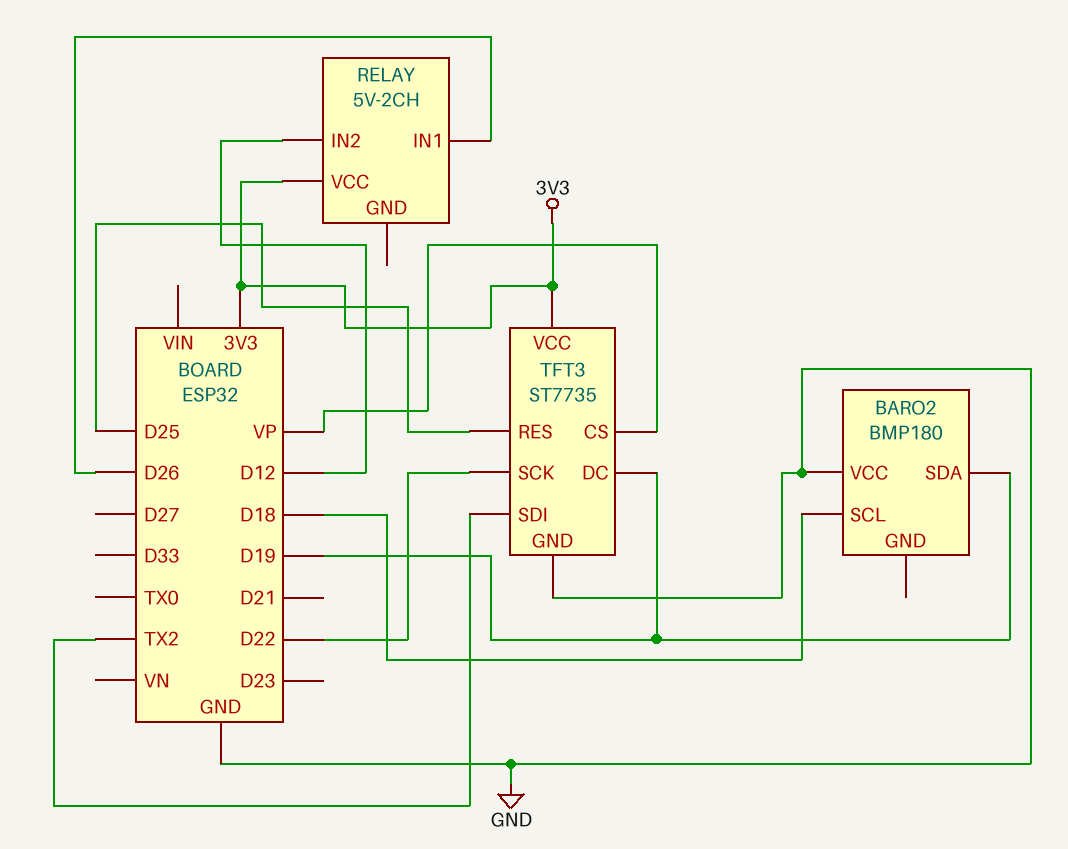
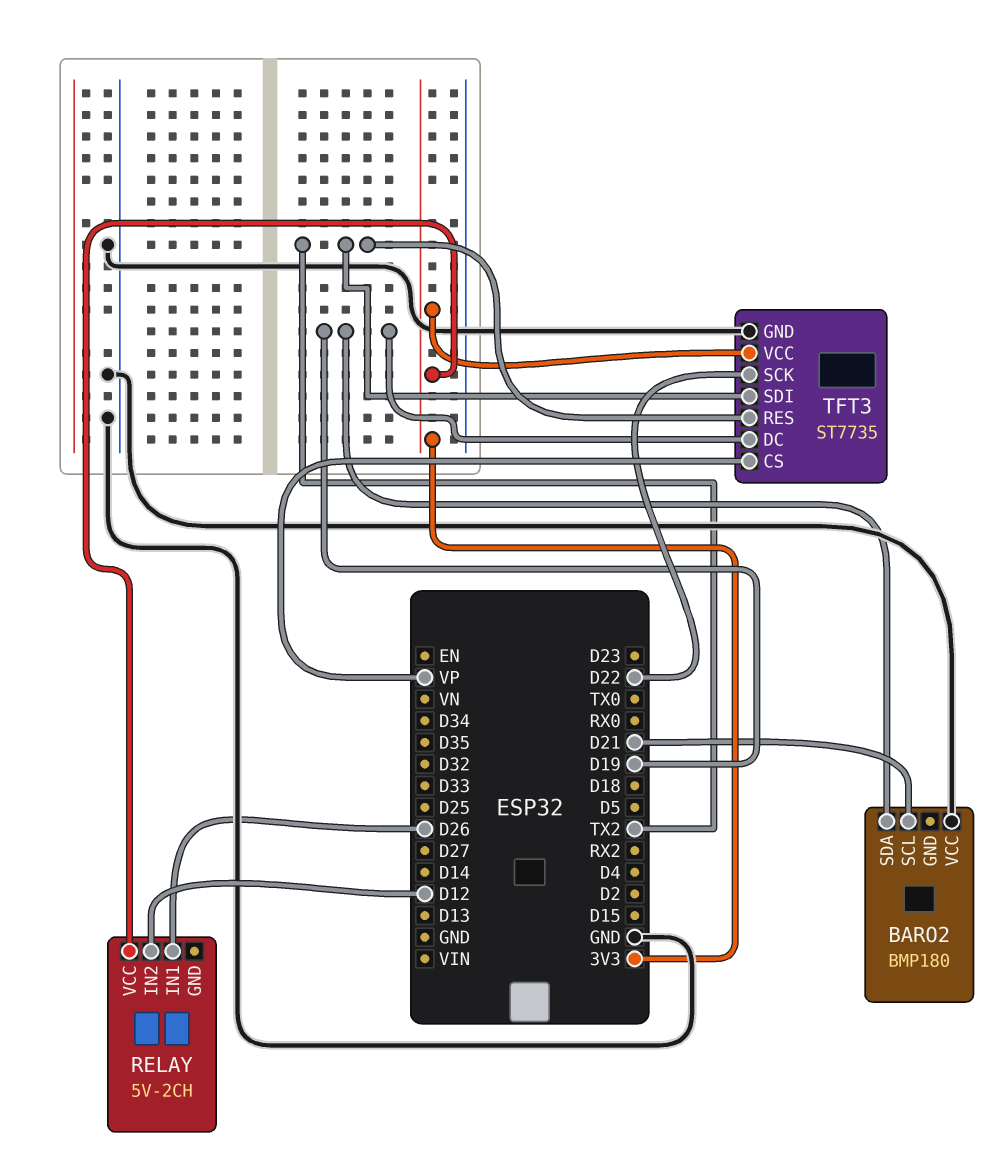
BARO2 pin SCL: D18 -> D21
TFT3 pin RES: D25 -> TX2

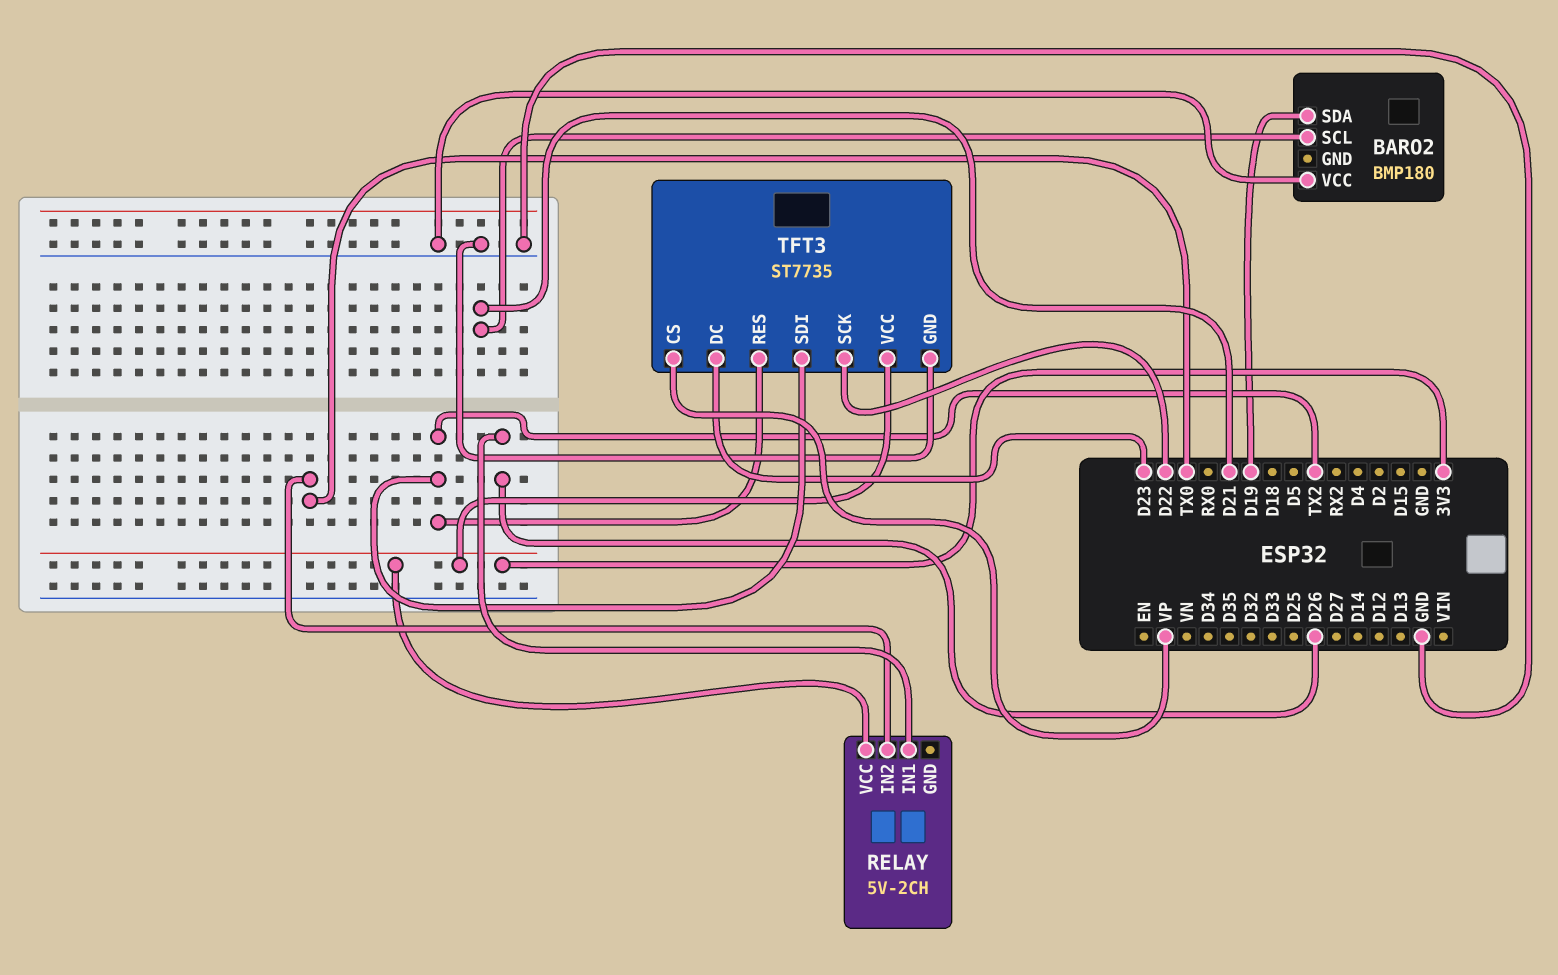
RELAY pin IN2: D12 -> TX0
TFT3 pin DC: D19 -> D23

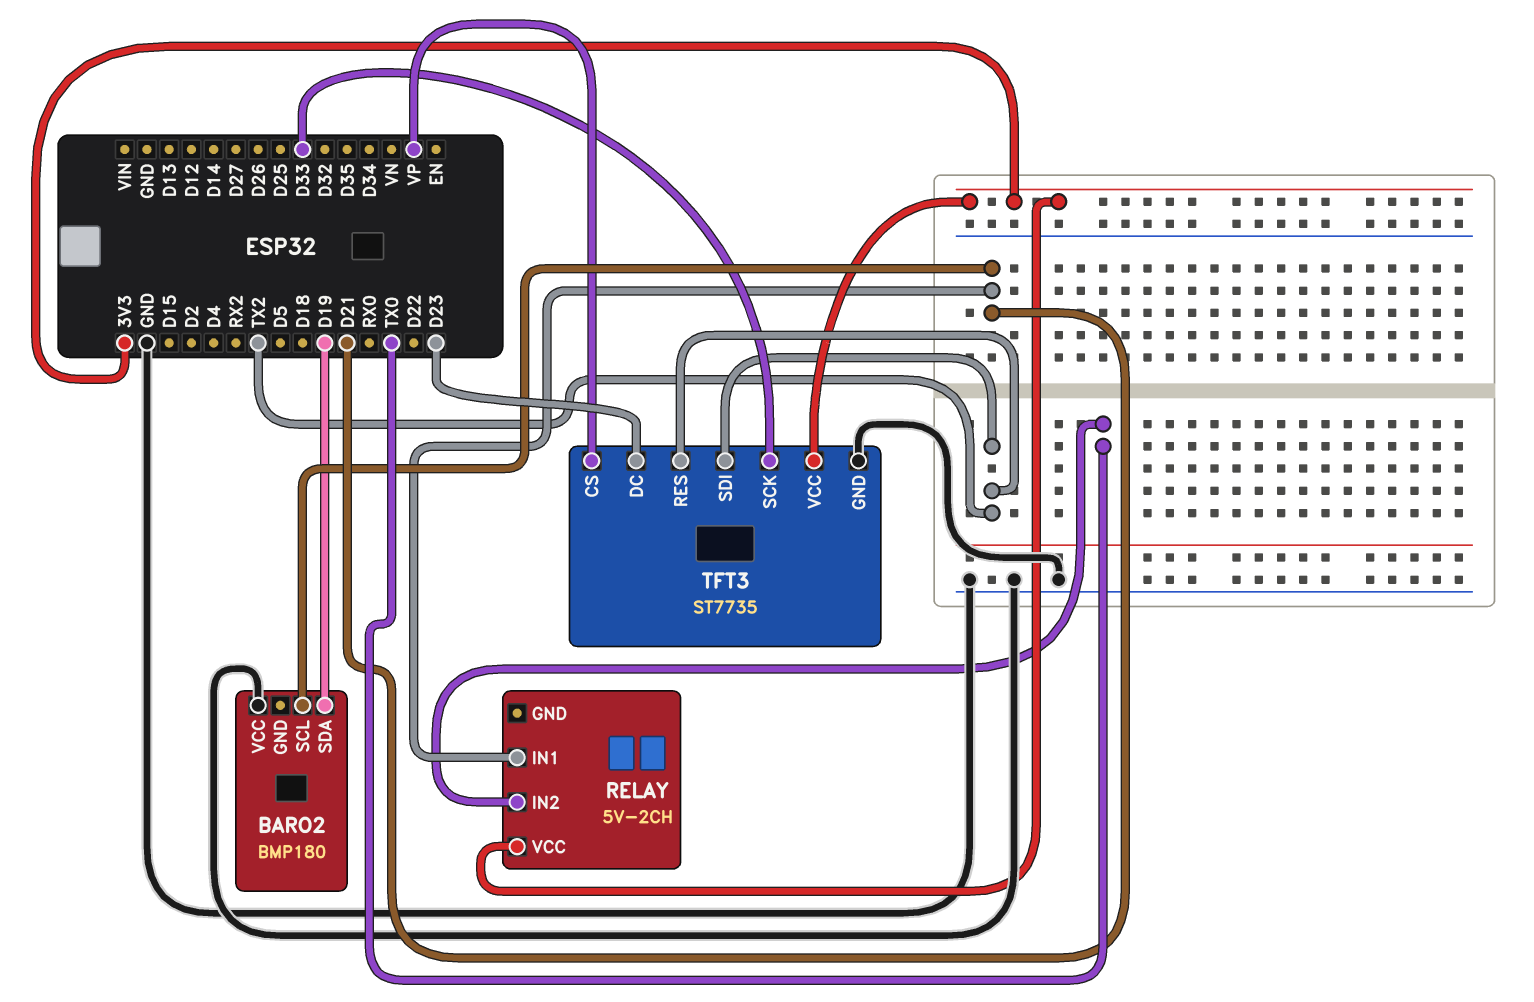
RELAY pin IN1: D26 -> D21
TFT3 pin SCK: D22 -> D33

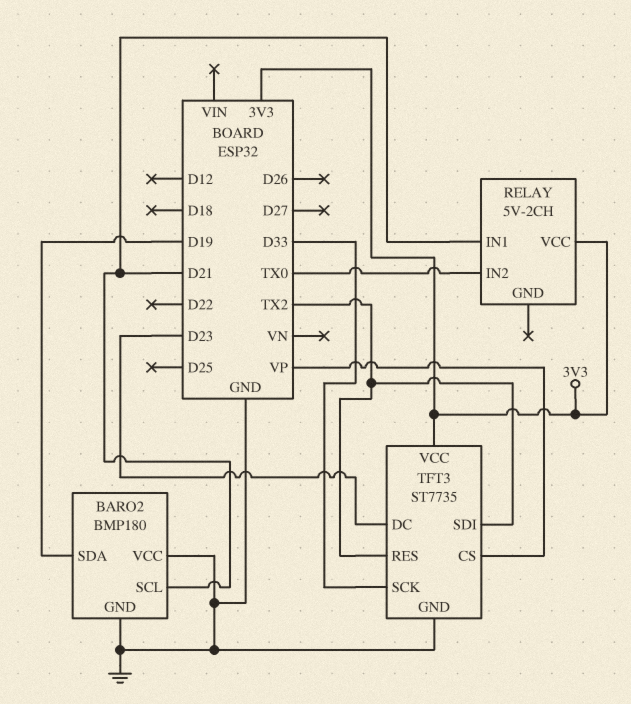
BARO2 pin GND: none -> GND

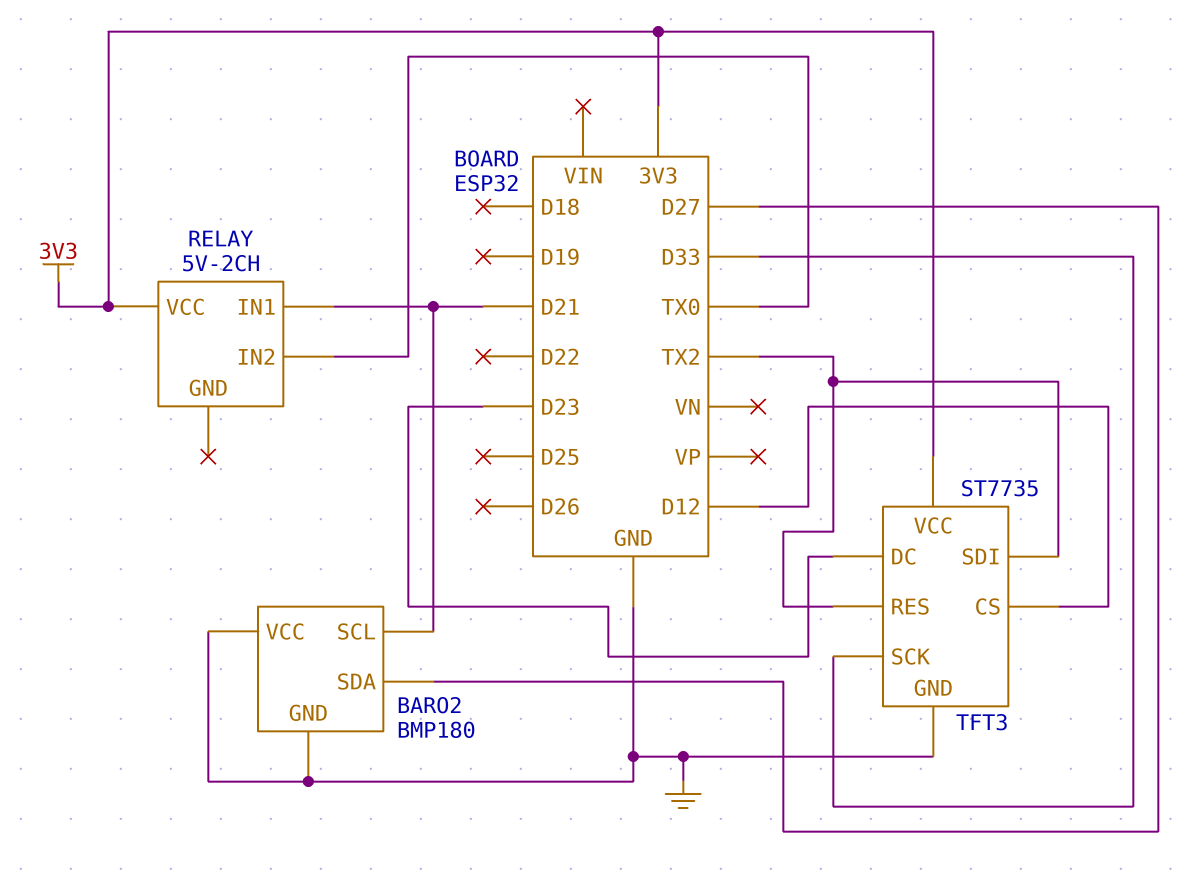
BARO2 pin SDA: D19 -> D27
TFT3 pin CS: VP -> D12

